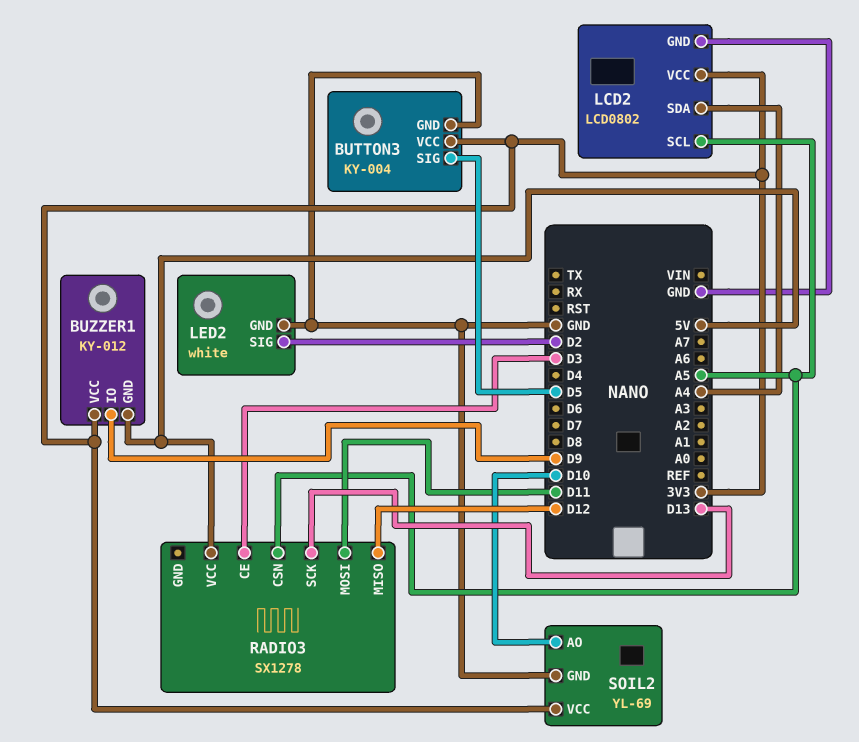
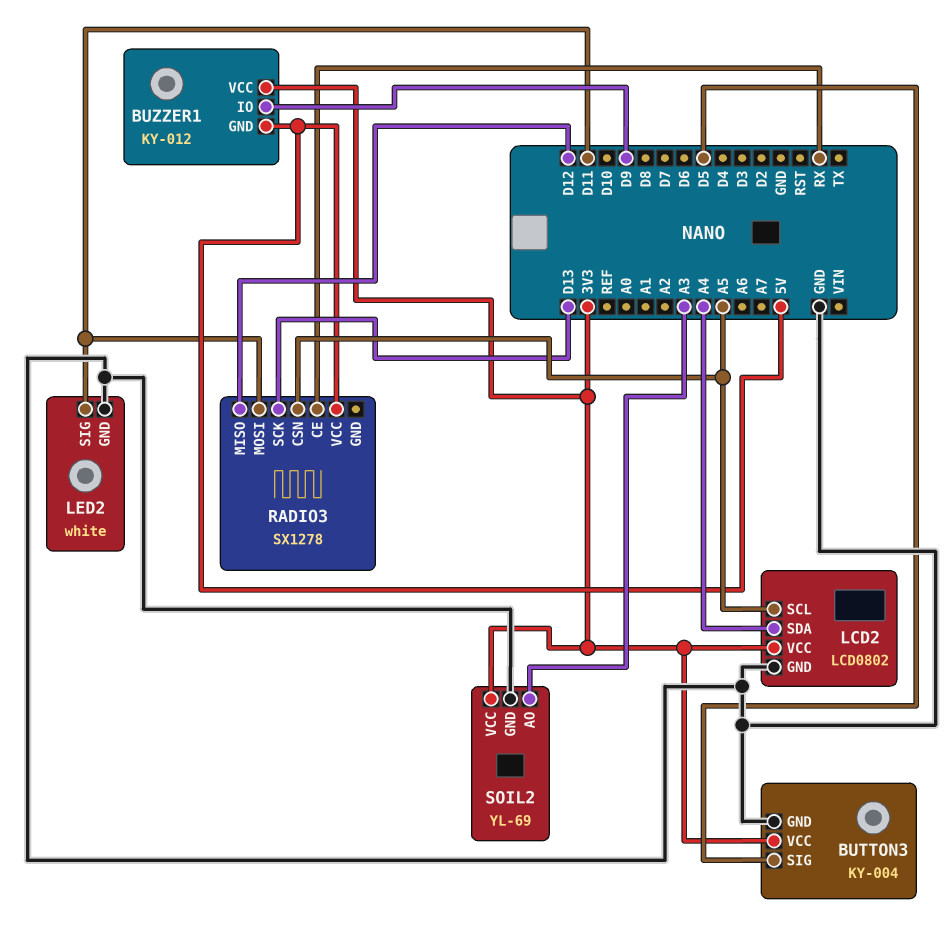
LED2 pin SIG: D2 -> D11
RADIO3 pin CE: D3 -> RX
SOIL2 pin AO: D10 -> A3

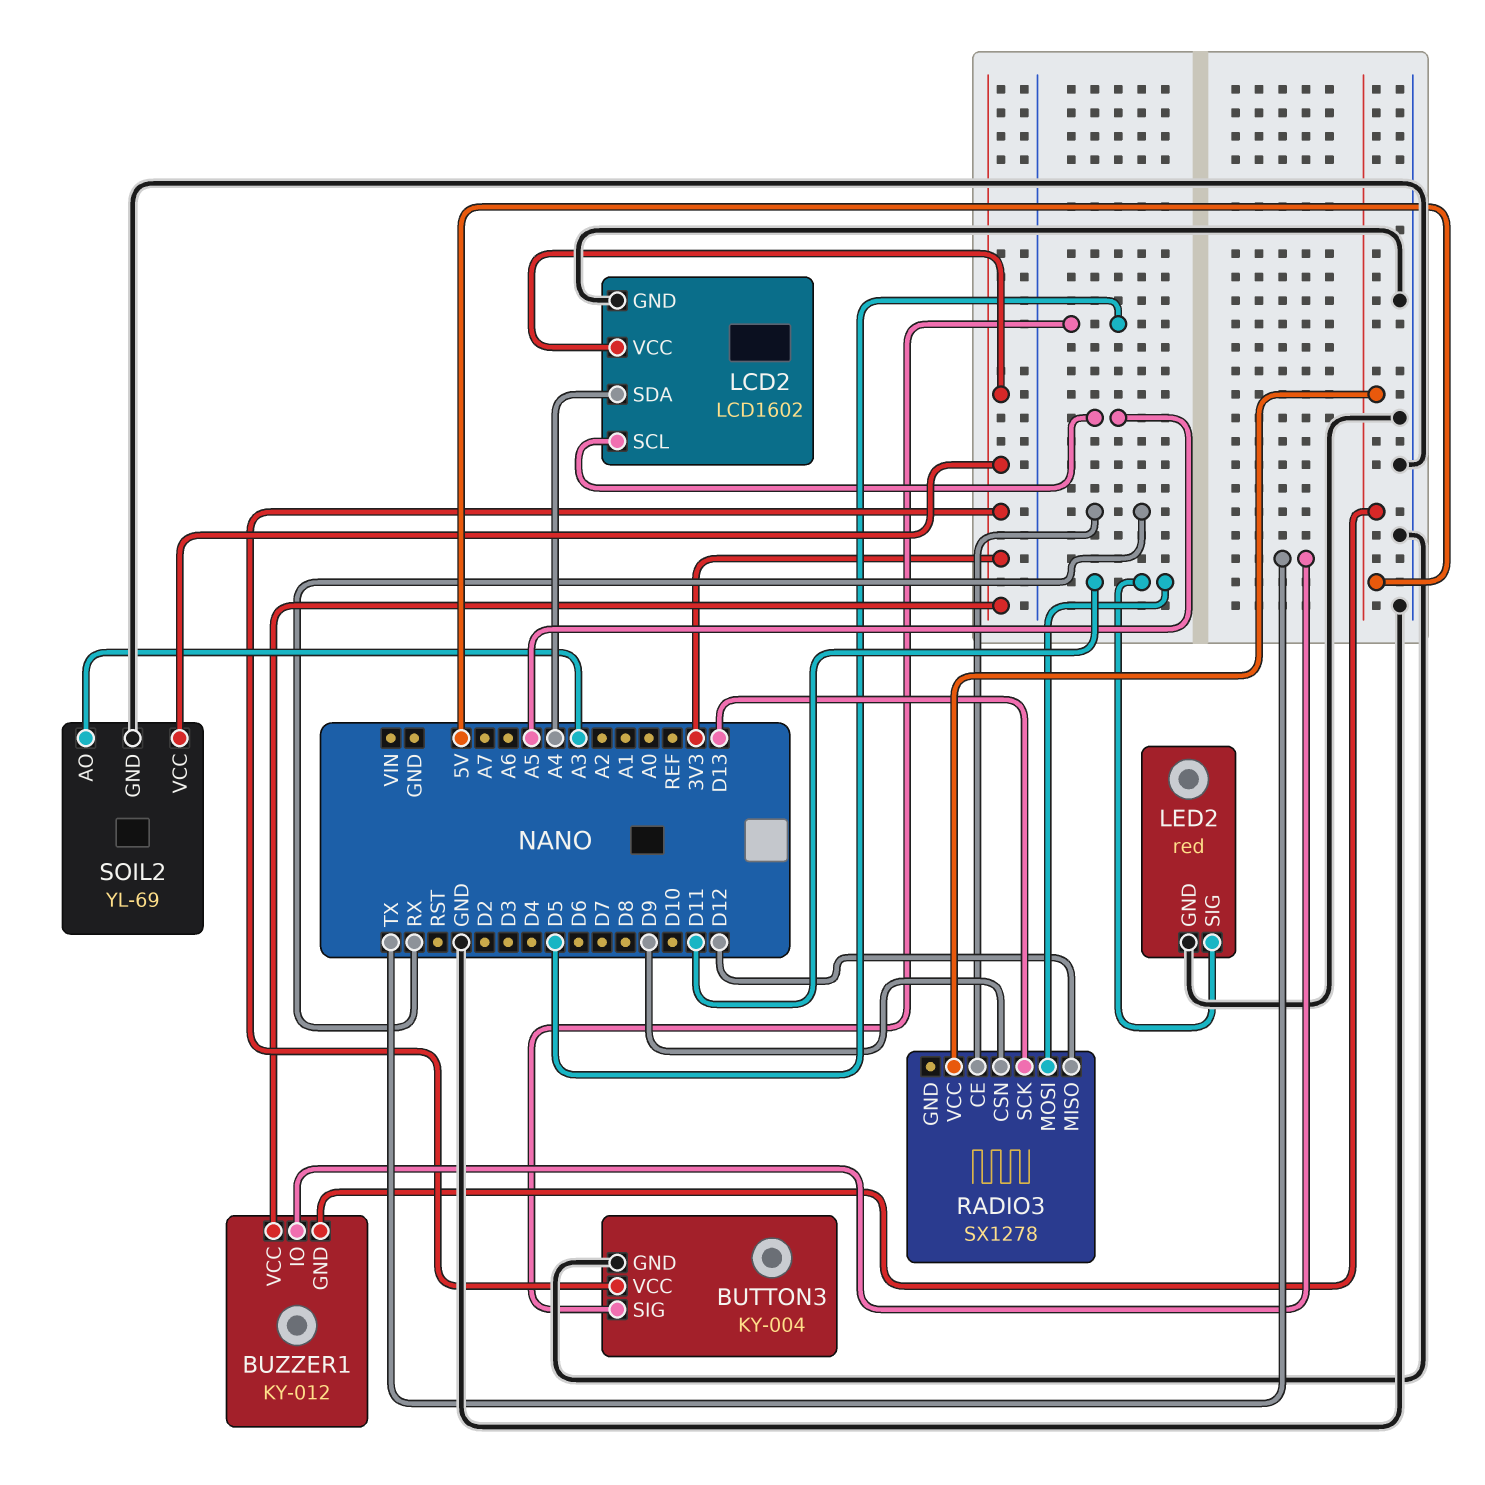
BUZZER1 pin IO: D9 -> TX
LCD2: LCD0802 -> LCD1602
LED2: white -> red
RADIO3 pin CSN: A5 -> D9

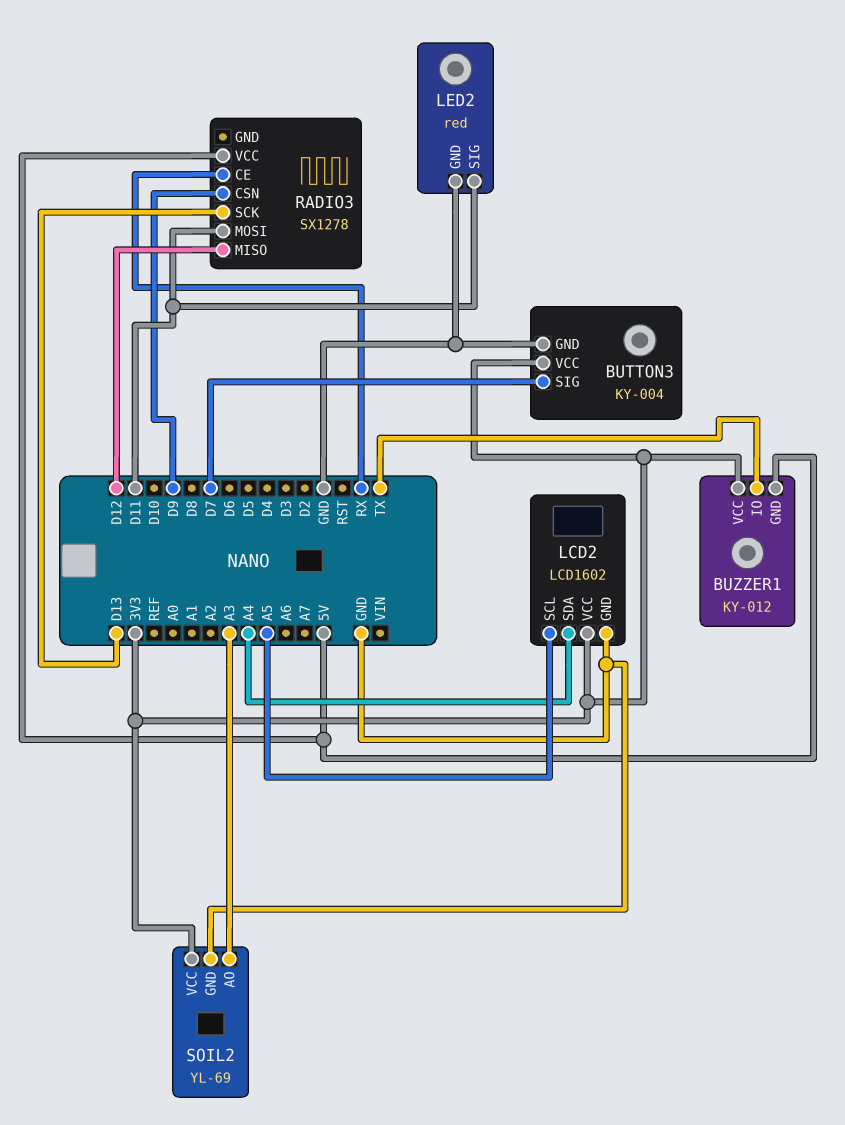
BUTTON3 pin SIG: D5 -> D7

